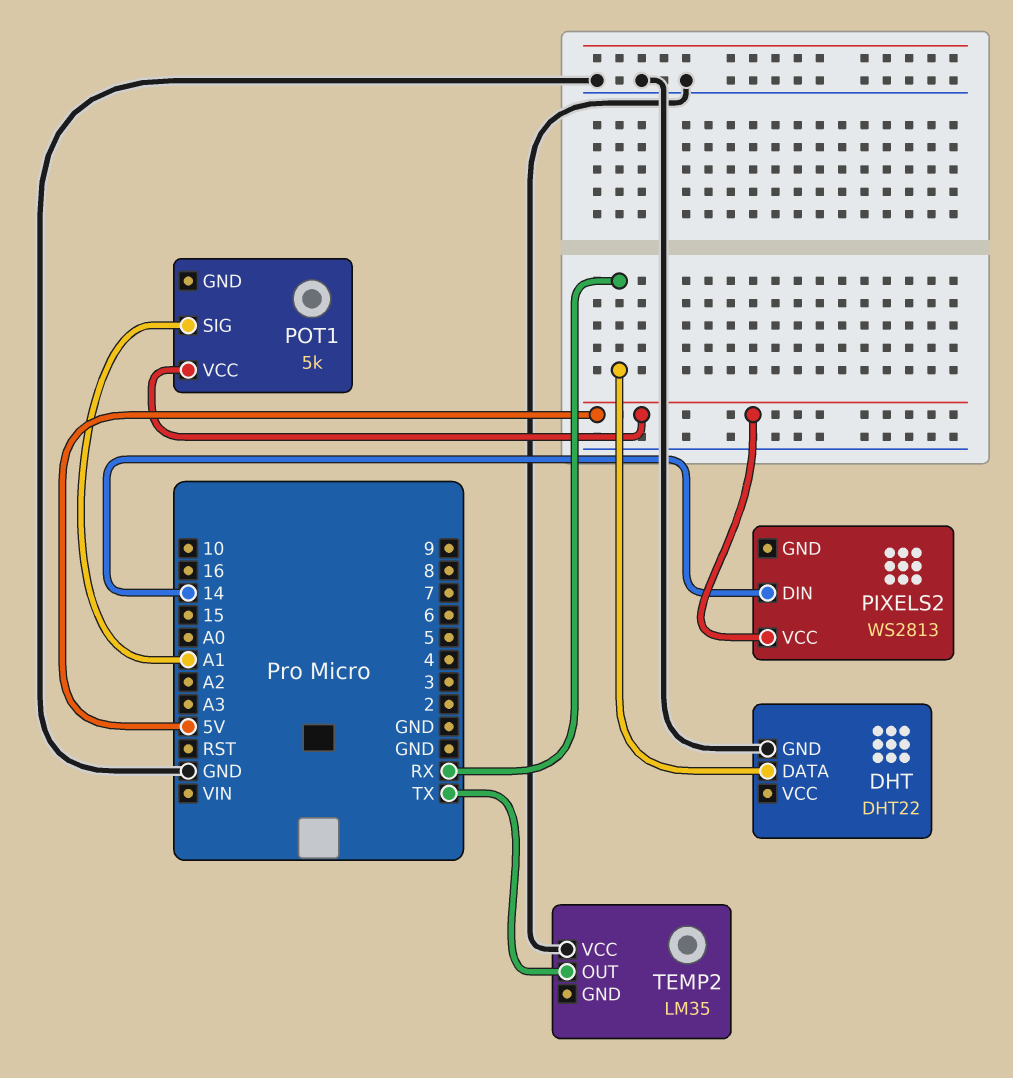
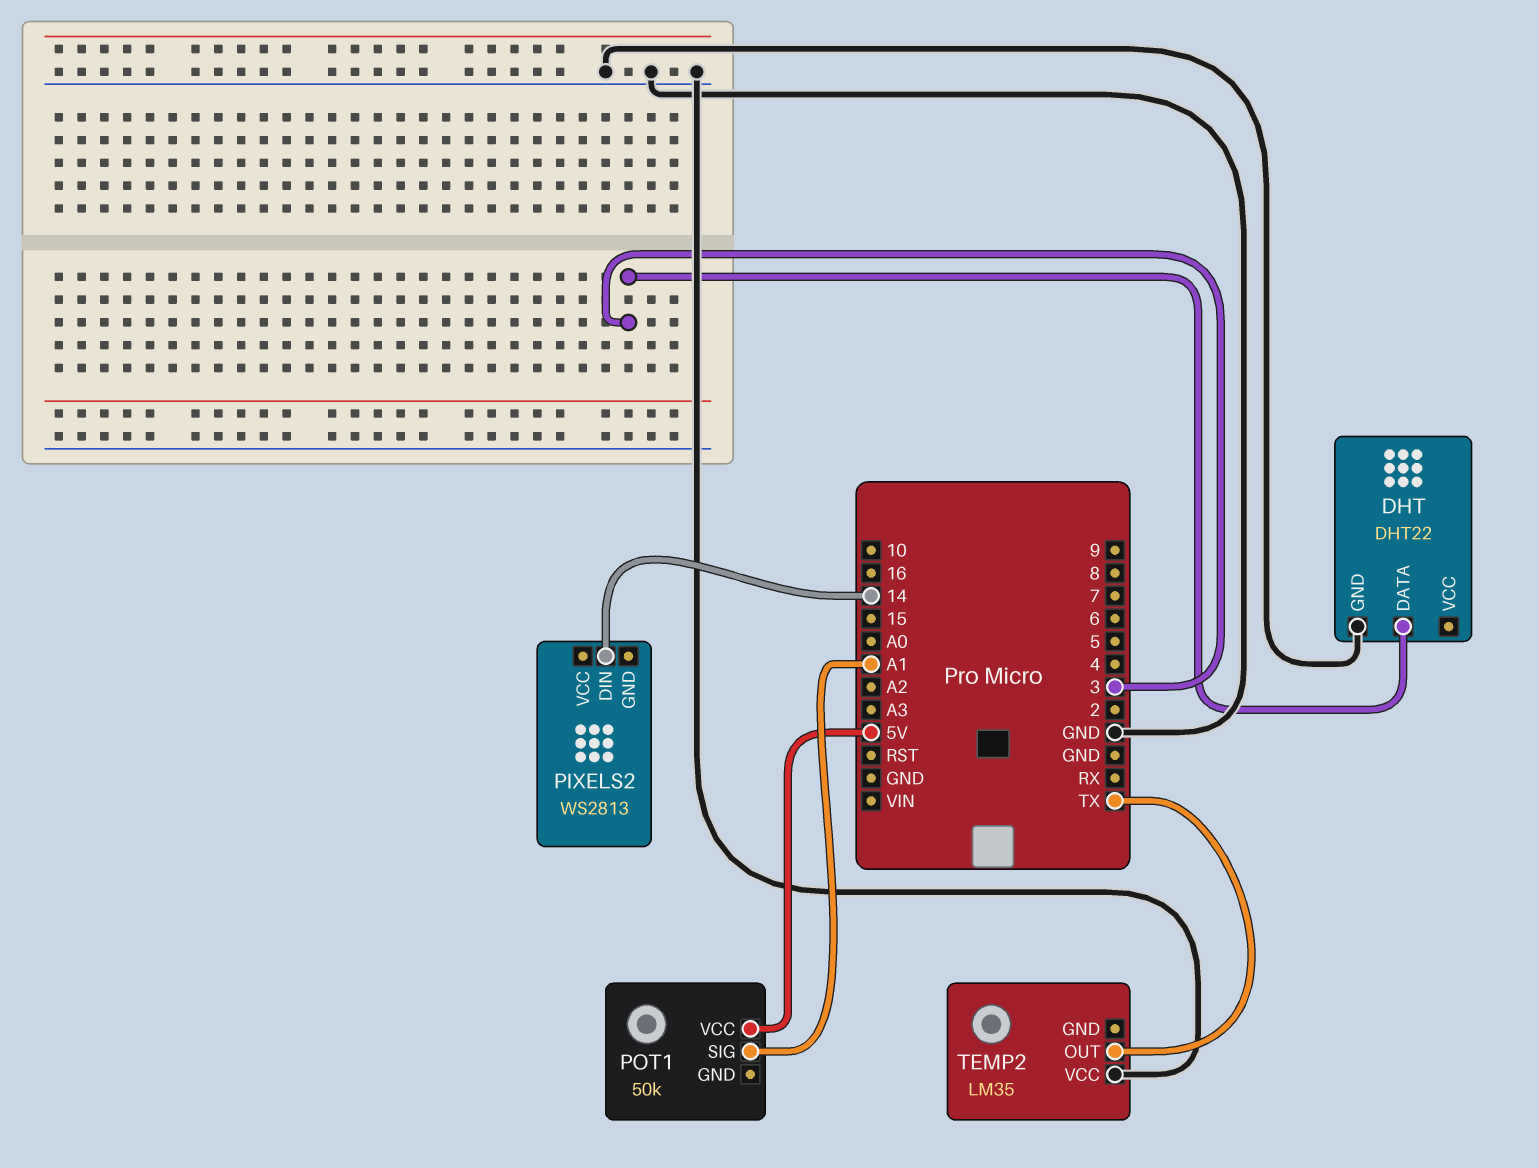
DHT pin DATA: RX -> 3
PIXELS2 pin VCC: 5V -> none
POT1: 5k -> 50k

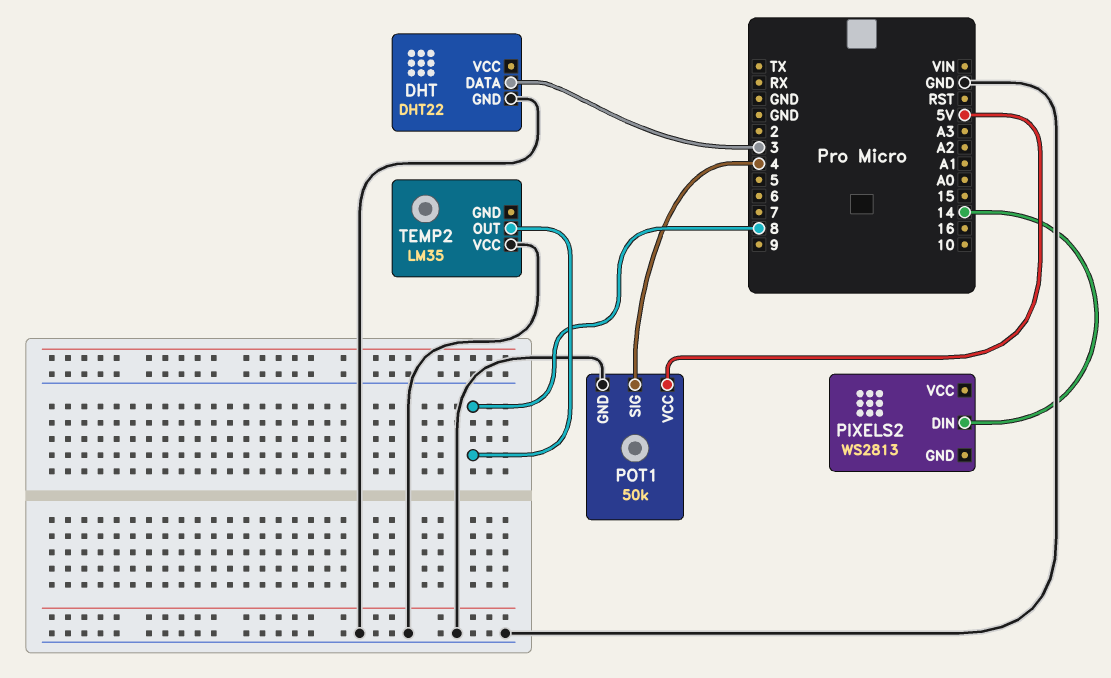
POT1 pin GND: none -> GND
POT1 pin SIG: A1 -> 4
TEMP2 pin OUT: TX -> 8

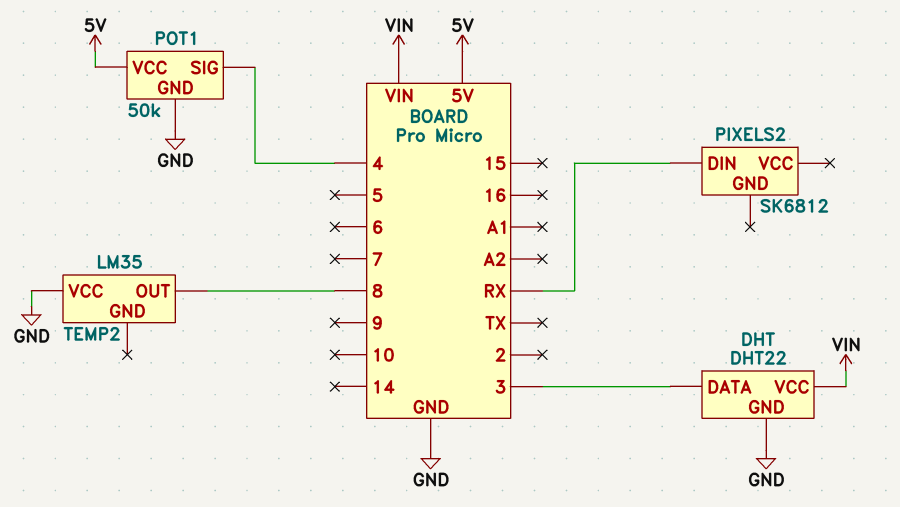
DHT pin VCC: none -> VIN
PIXELS2: WS2813 -> SK6812
PIXELS2 pin DIN: 14 -> RX

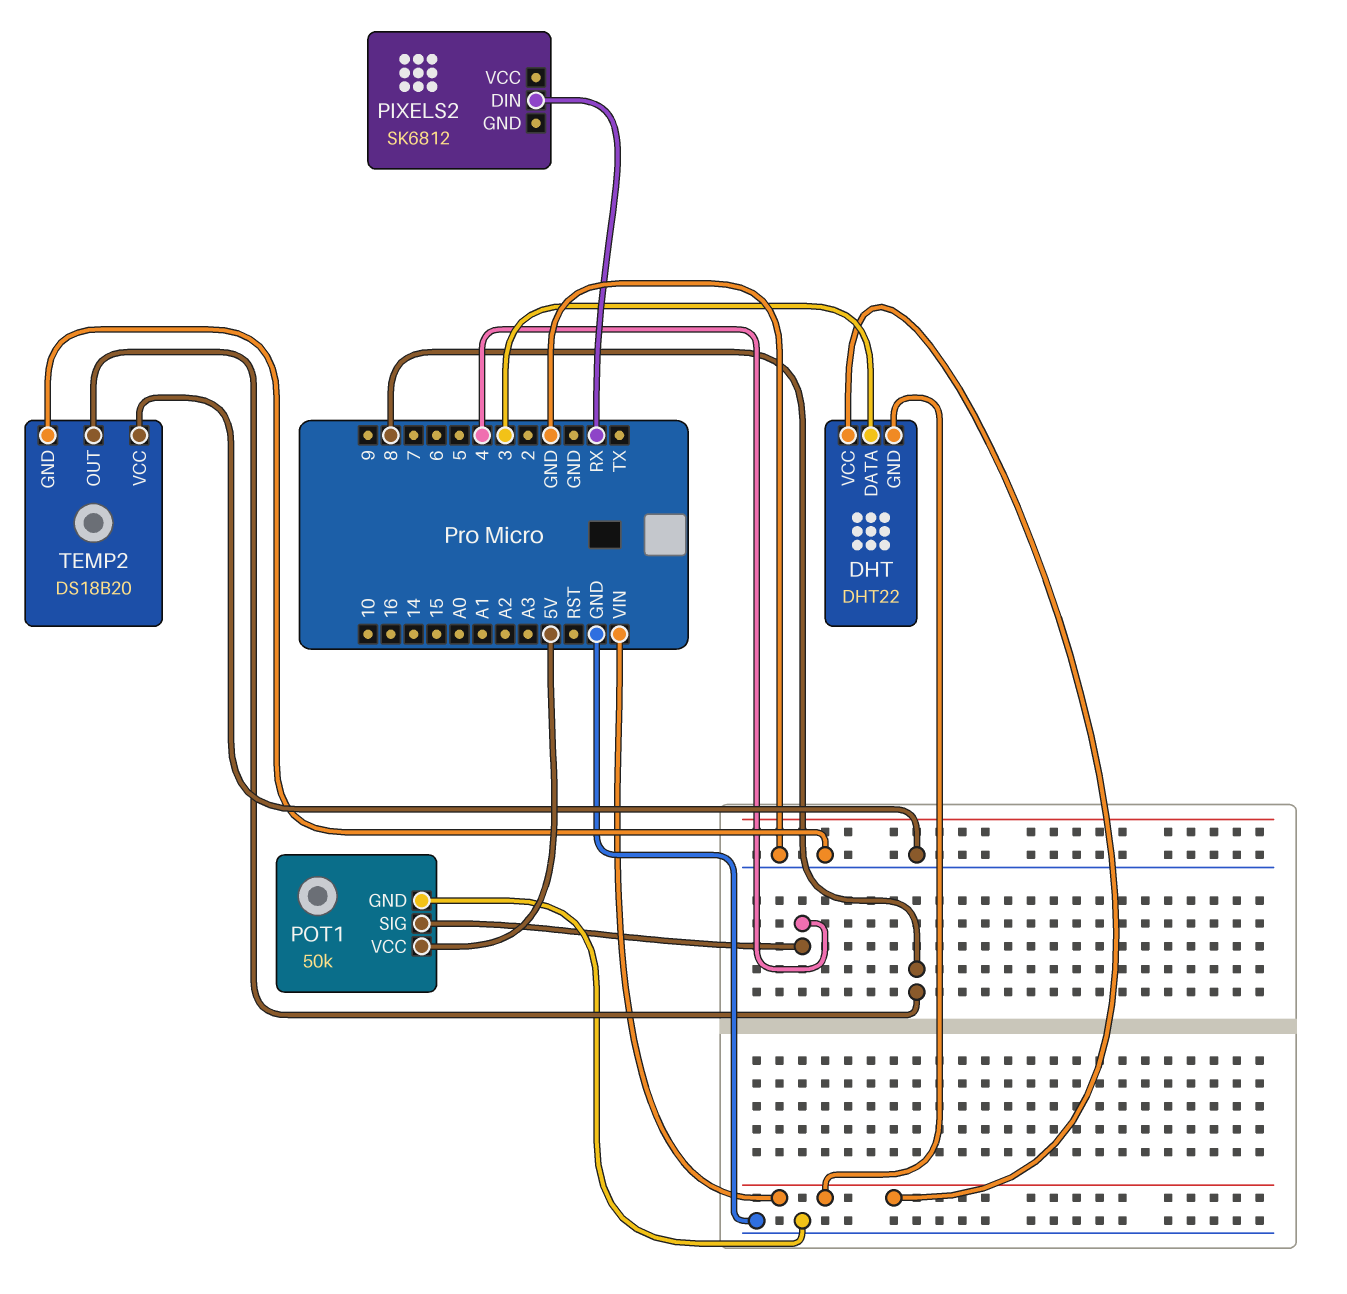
DHT pin GND: GND -> VIN
TEMP2: LM35 -> DS18B20
TEMP2 pin GND: none -> GND

